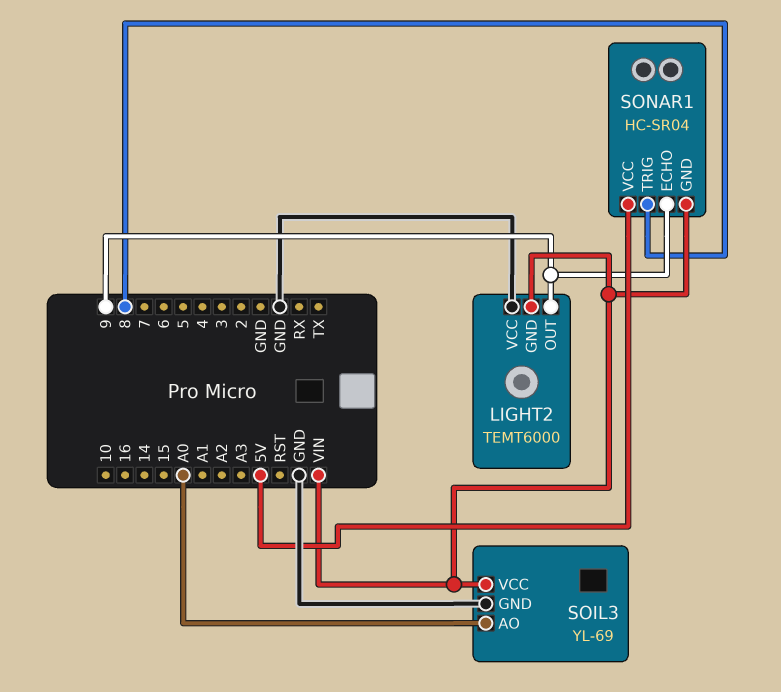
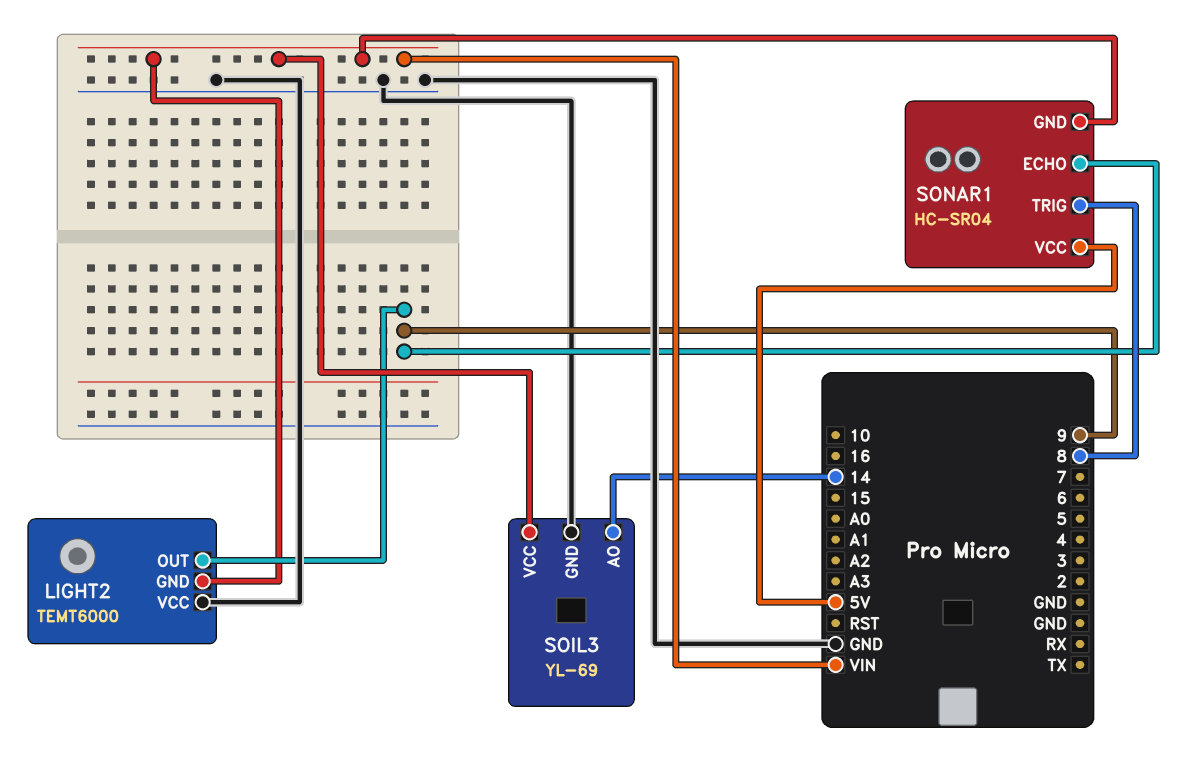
SOIL3 pin AO: A0 -> 14

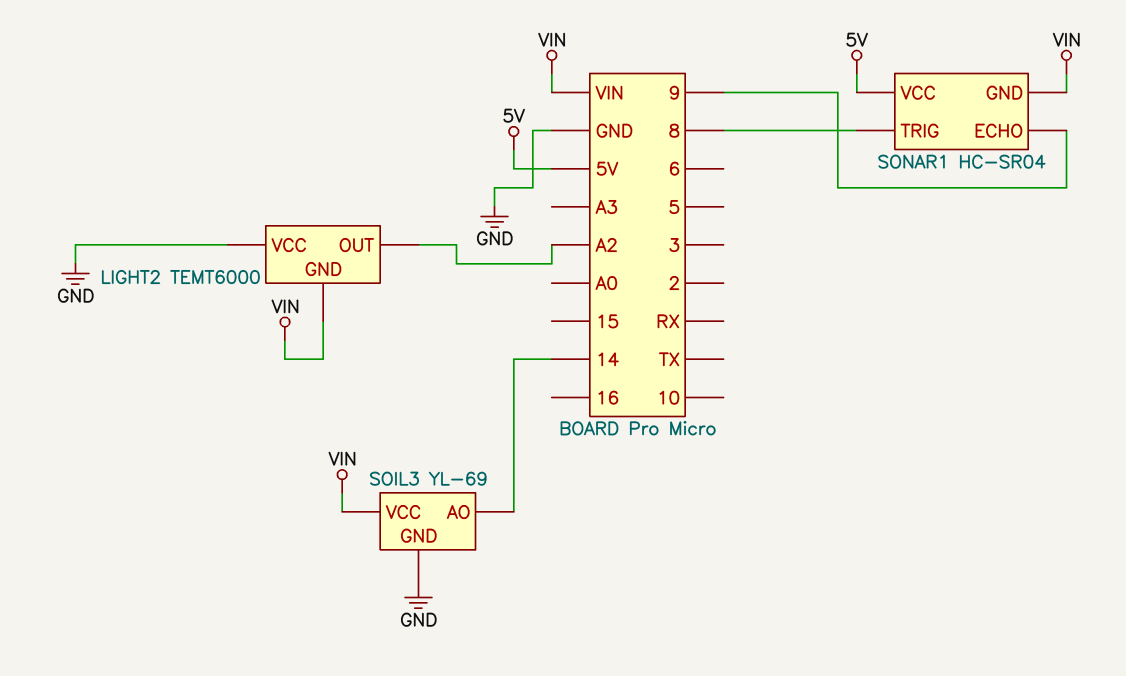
LIGHT2 pin OUT: 9 -> A2

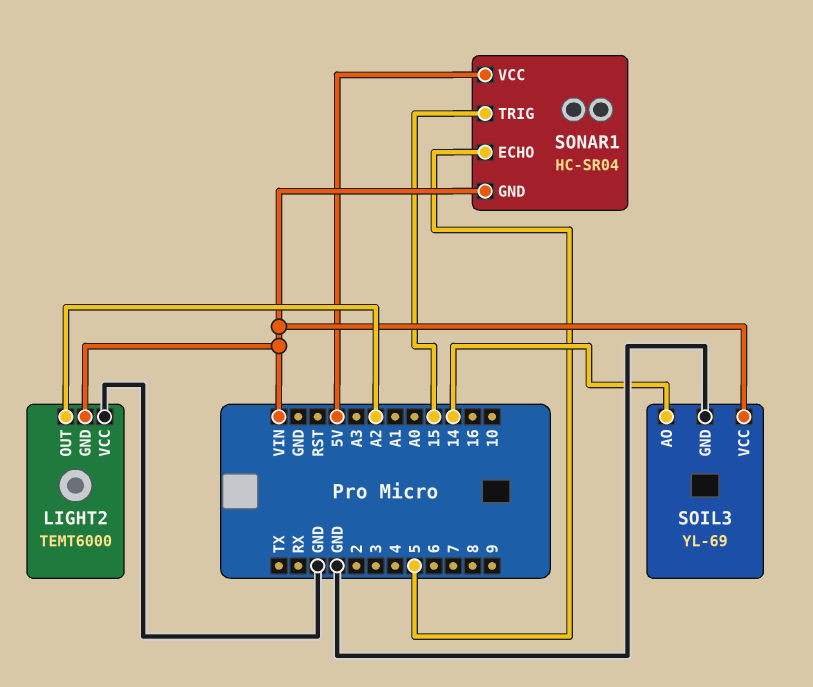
SONAR1 pin ECHO: 9 -> 5
SONAR1 pin TRIG: 8 -> 15

